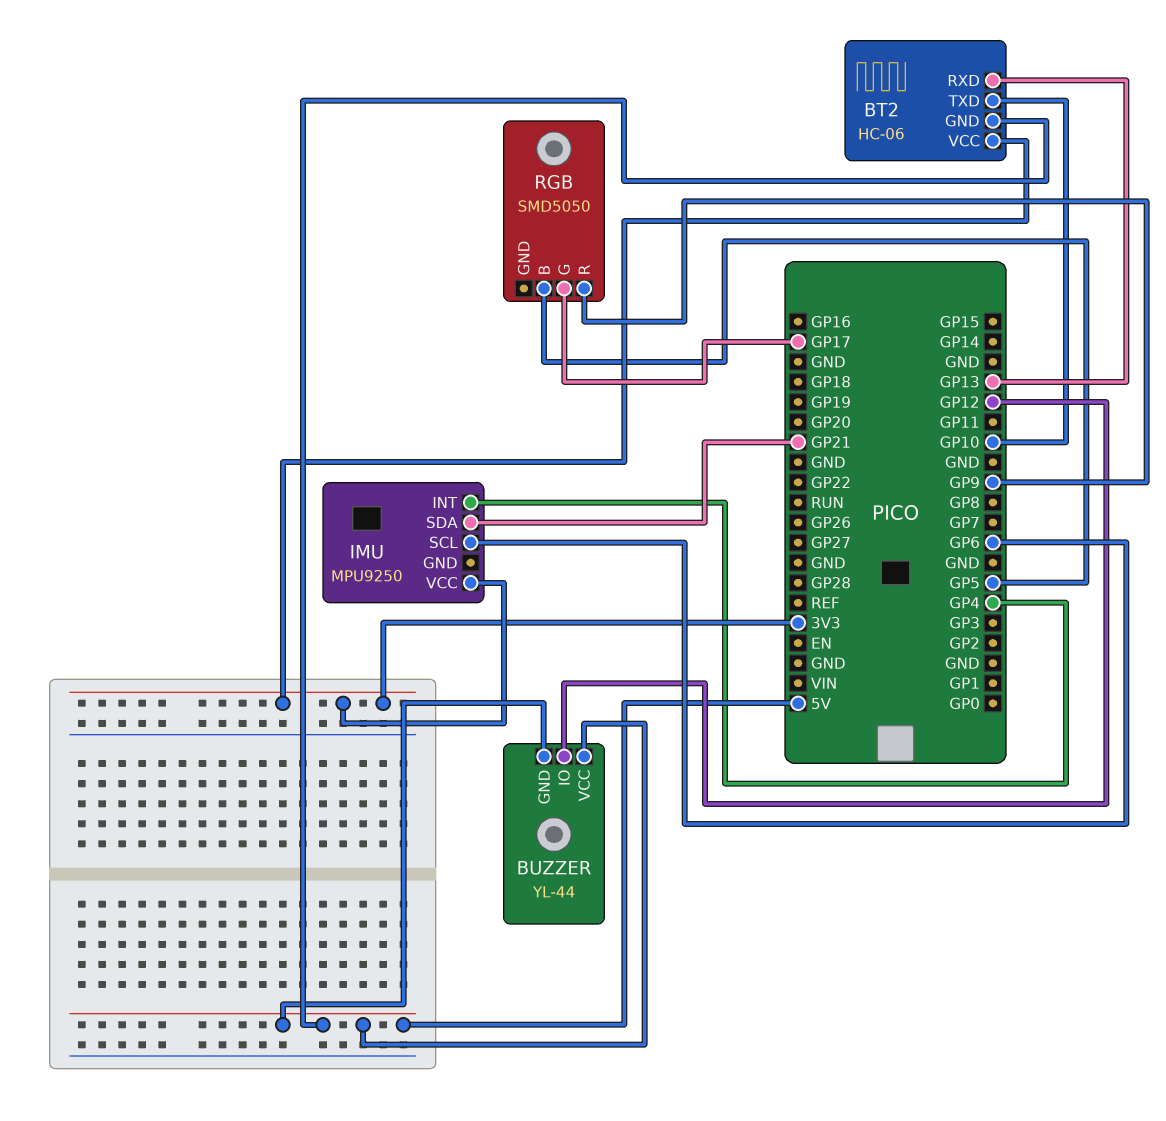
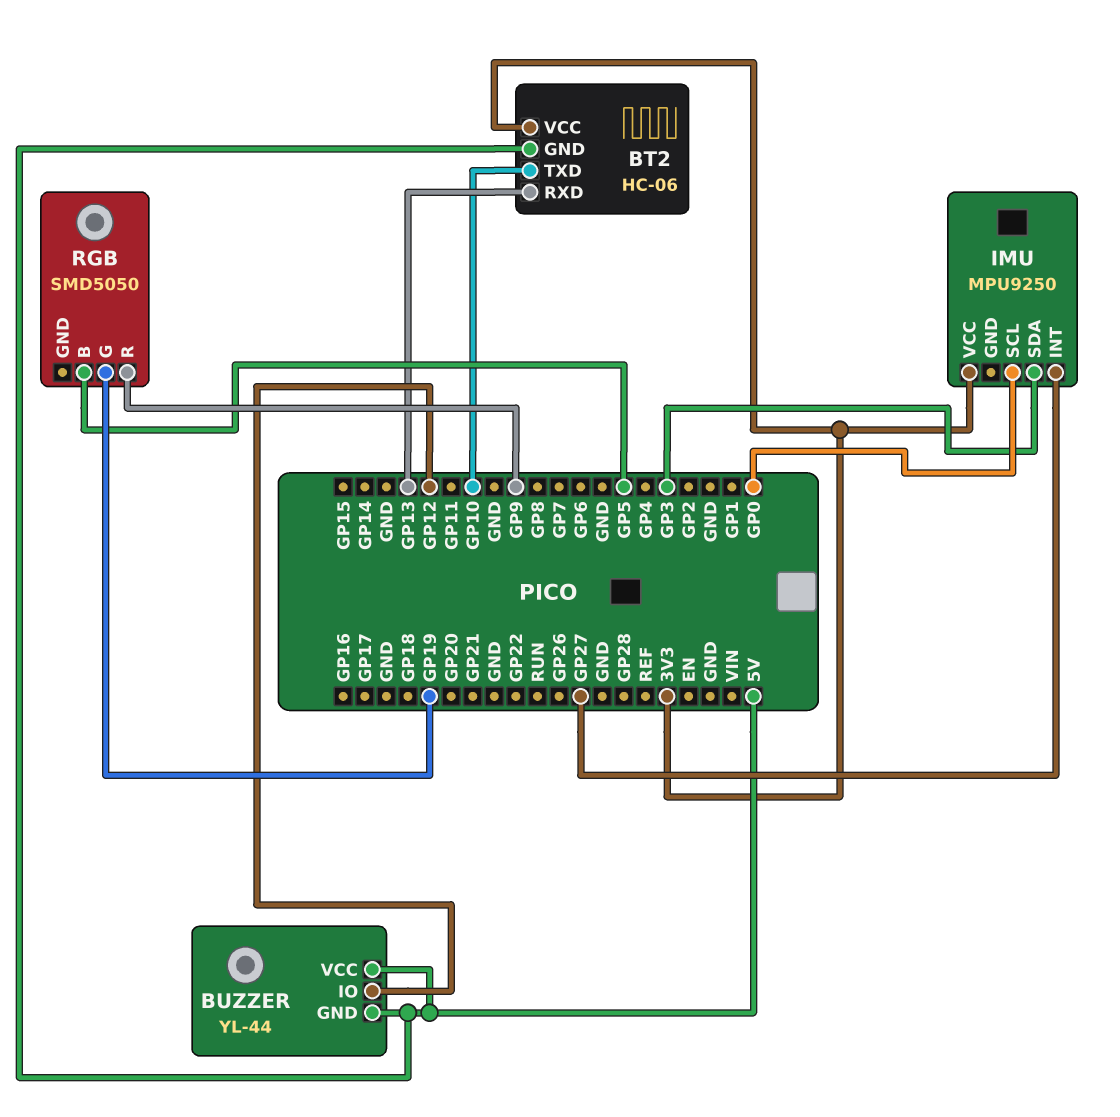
IMU pin INT: GP4 -> GP27
IMU pin SCL: GP6 -> GP0
IMU pin SDA: GP21 -> GP3
RGB pin G: GP17 -> GP19

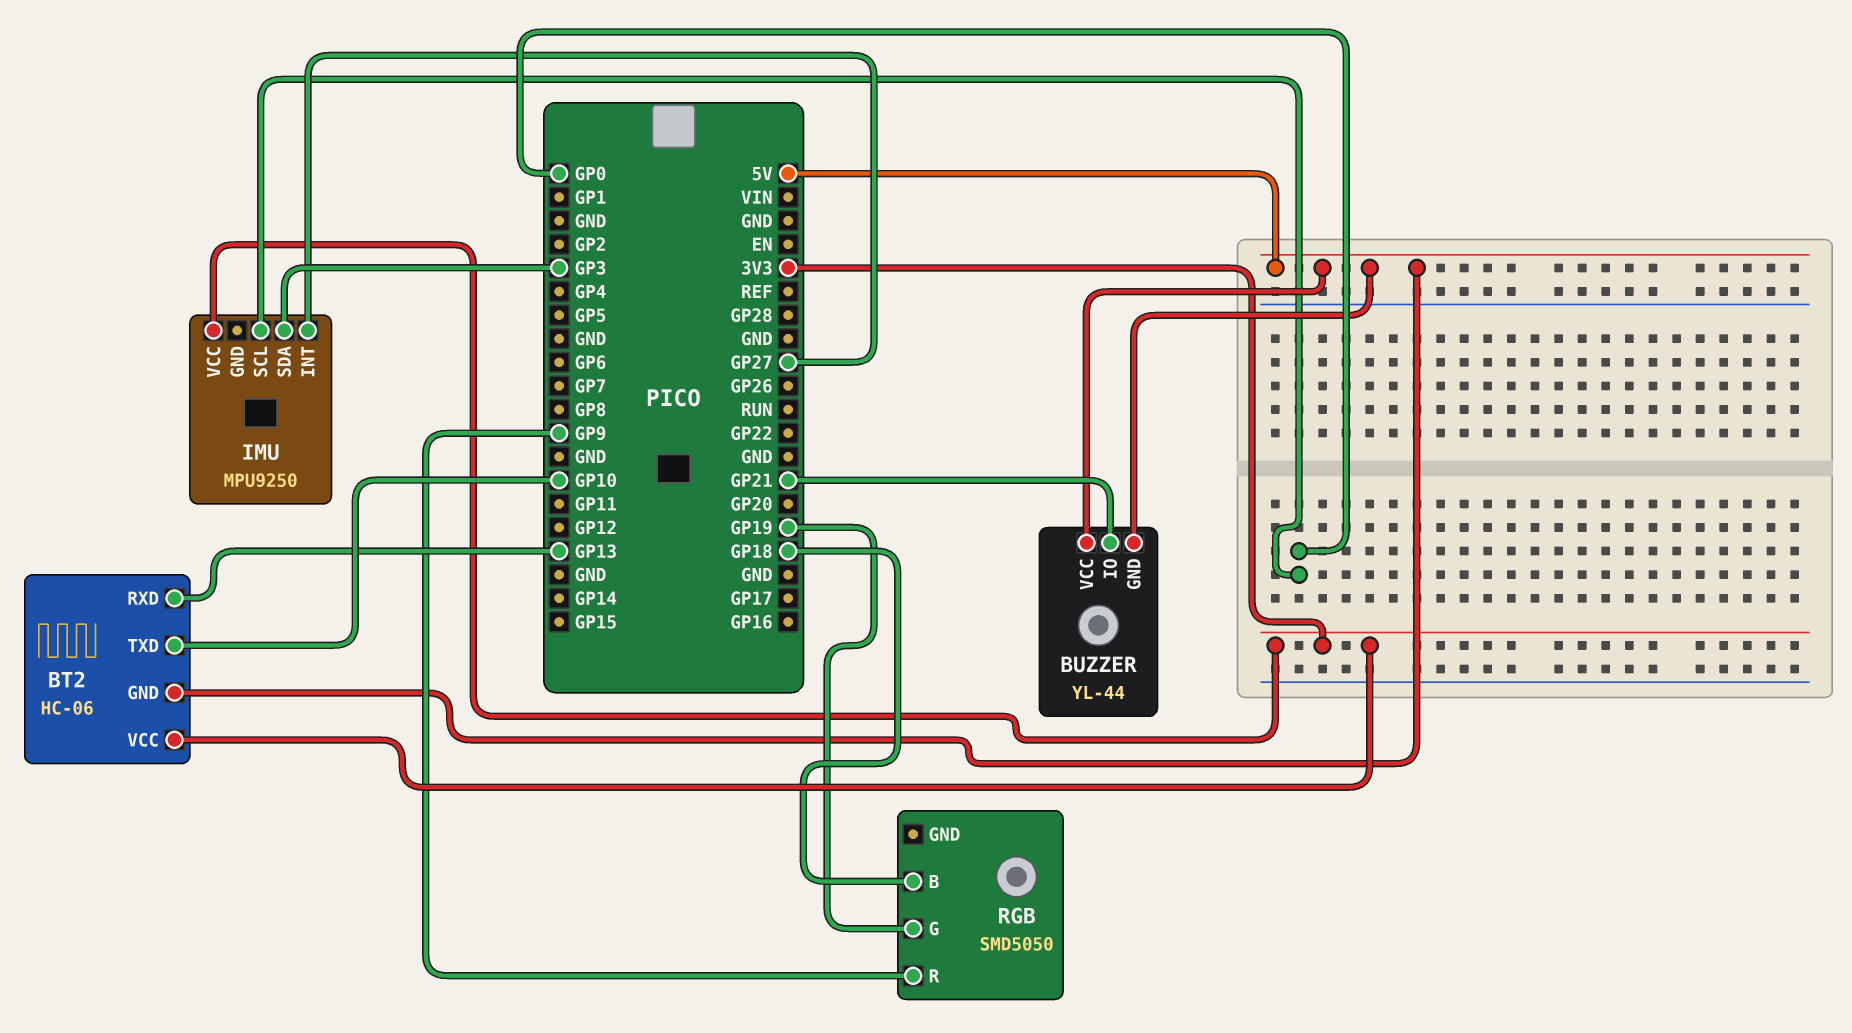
BUZZER pin IO: GP12 -> GP21
RGB pin B: GP5 -> GP18

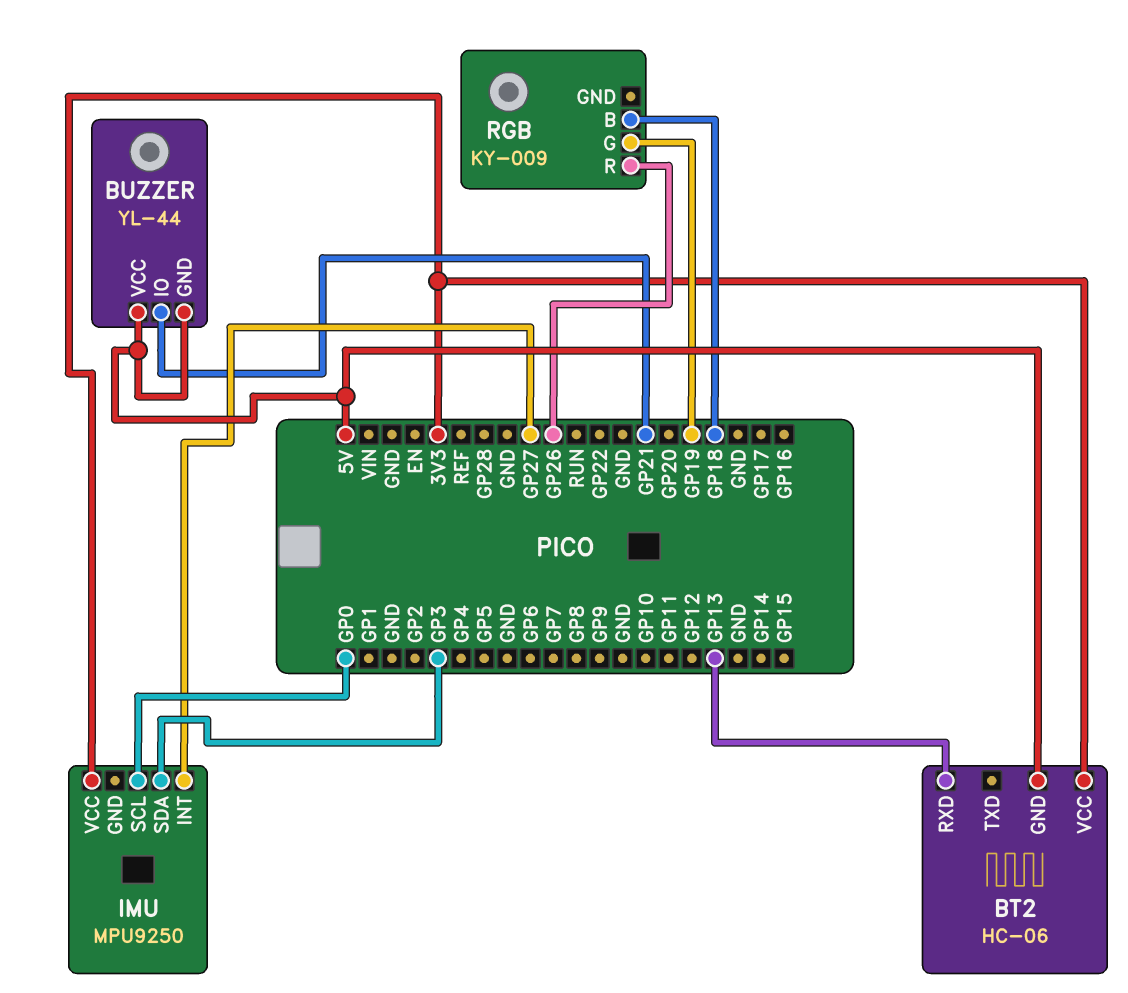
BT2 pin TXD: GP10 -> none
RGB: SMD5050 -> KY-009
RGB pin R: GP9 -> GP26

